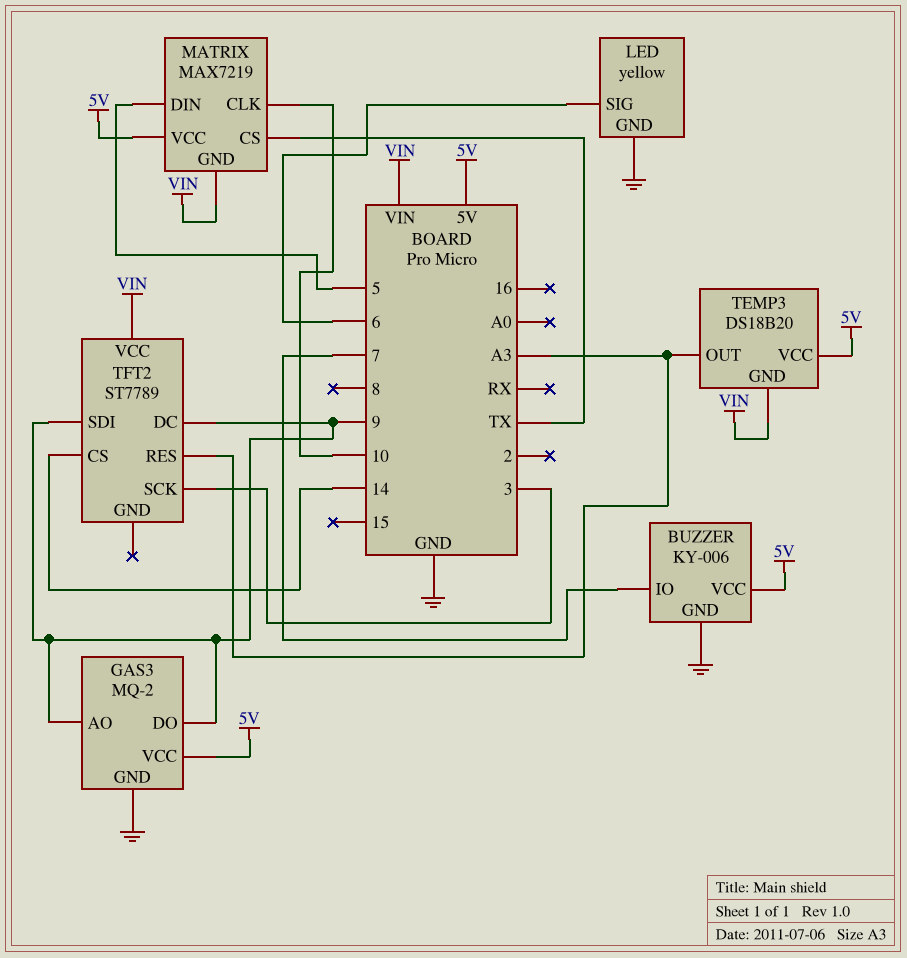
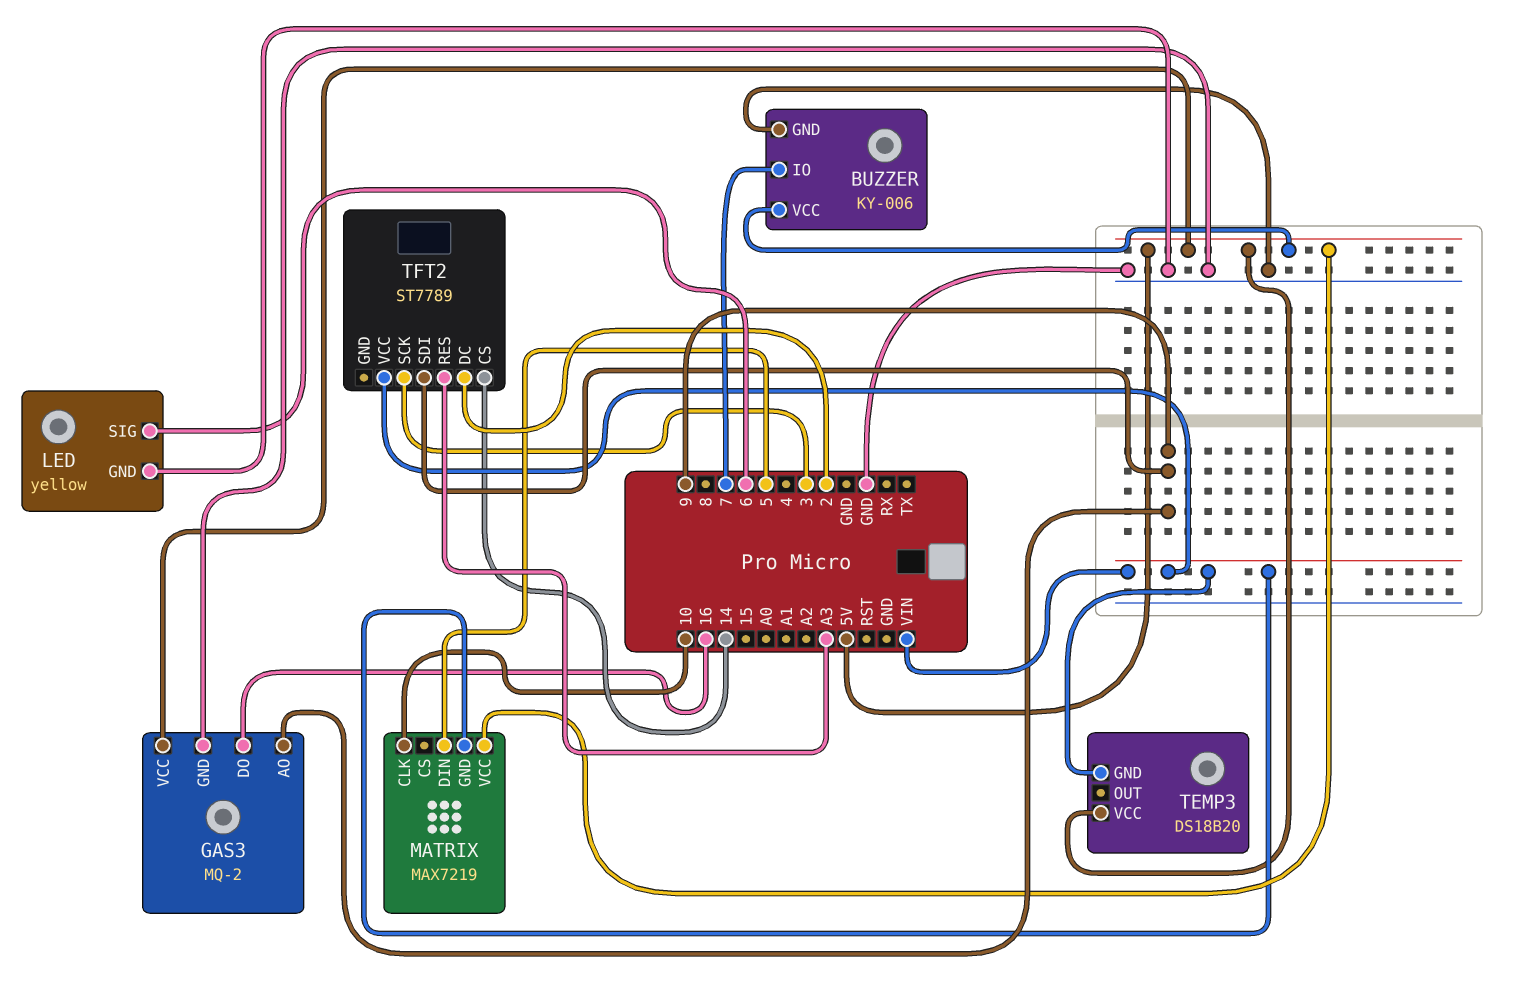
GAS3 pin DO: 9 -> 16
MATRIX pin CS: TX -> none
TEMP3 pin OUT: A3 -> none
TFT2 pin DC: 9 -> 2

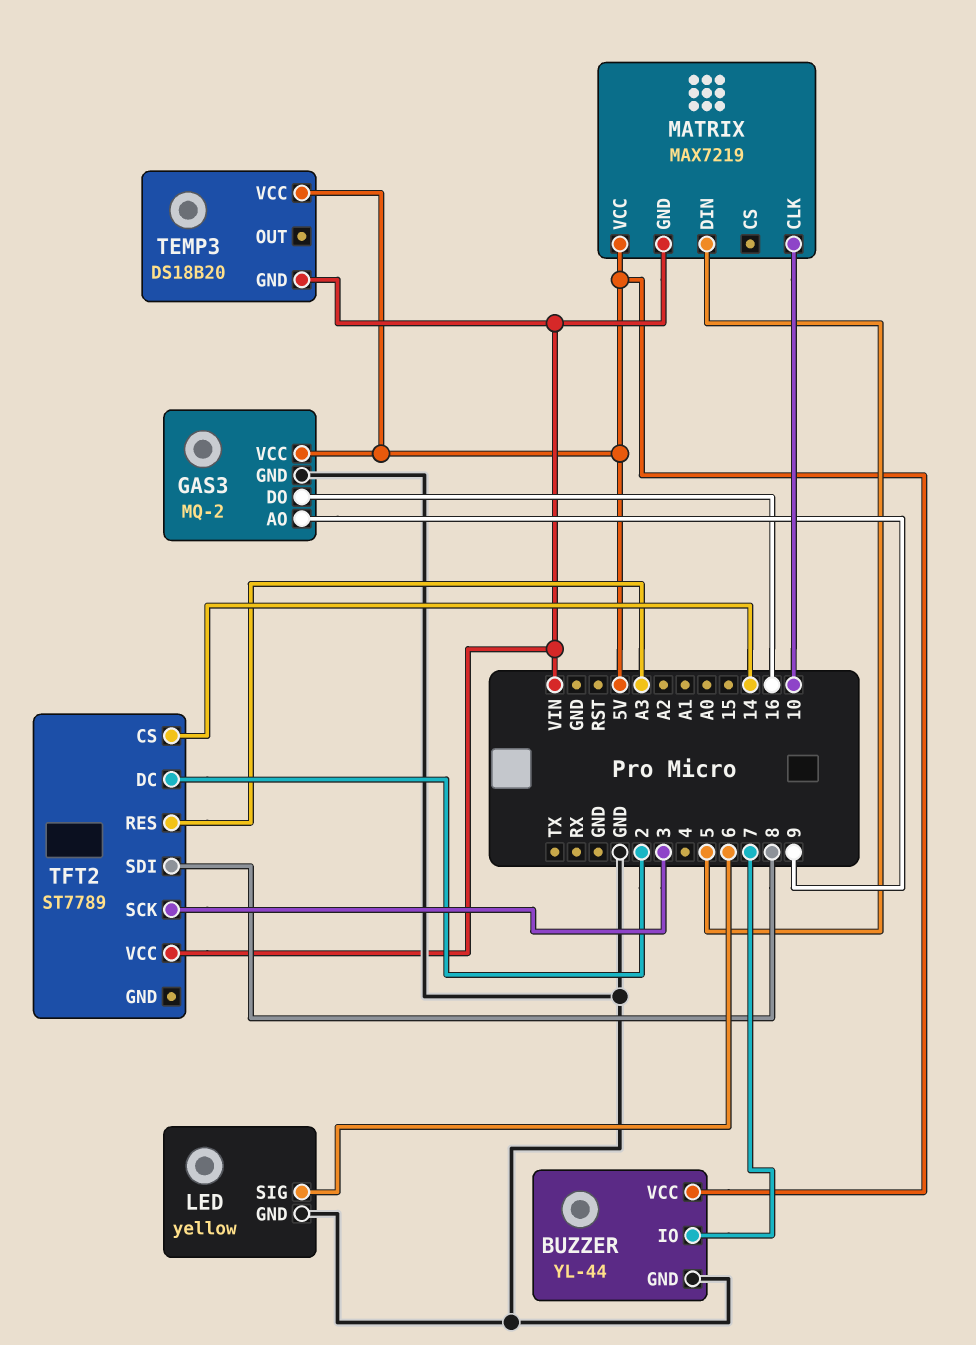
BUZZER: KY-006 -> YL-44
TFT2 pin SDI: 9 -> 8

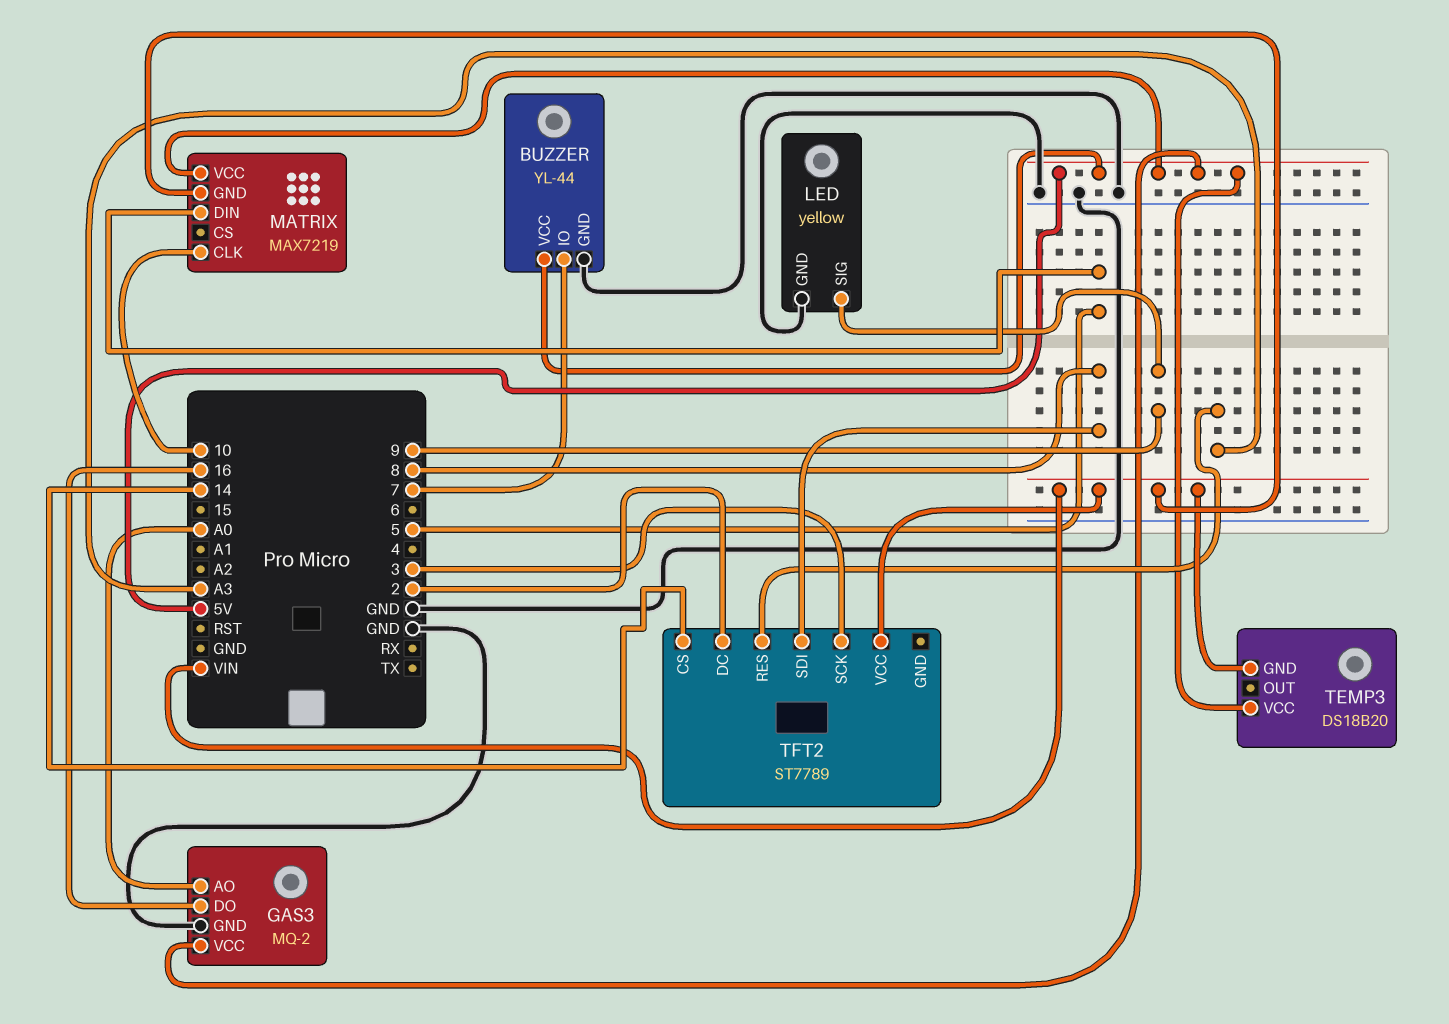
GAS3 pin AO: 9 -> A0
LED pin SIG: 6 -> 9

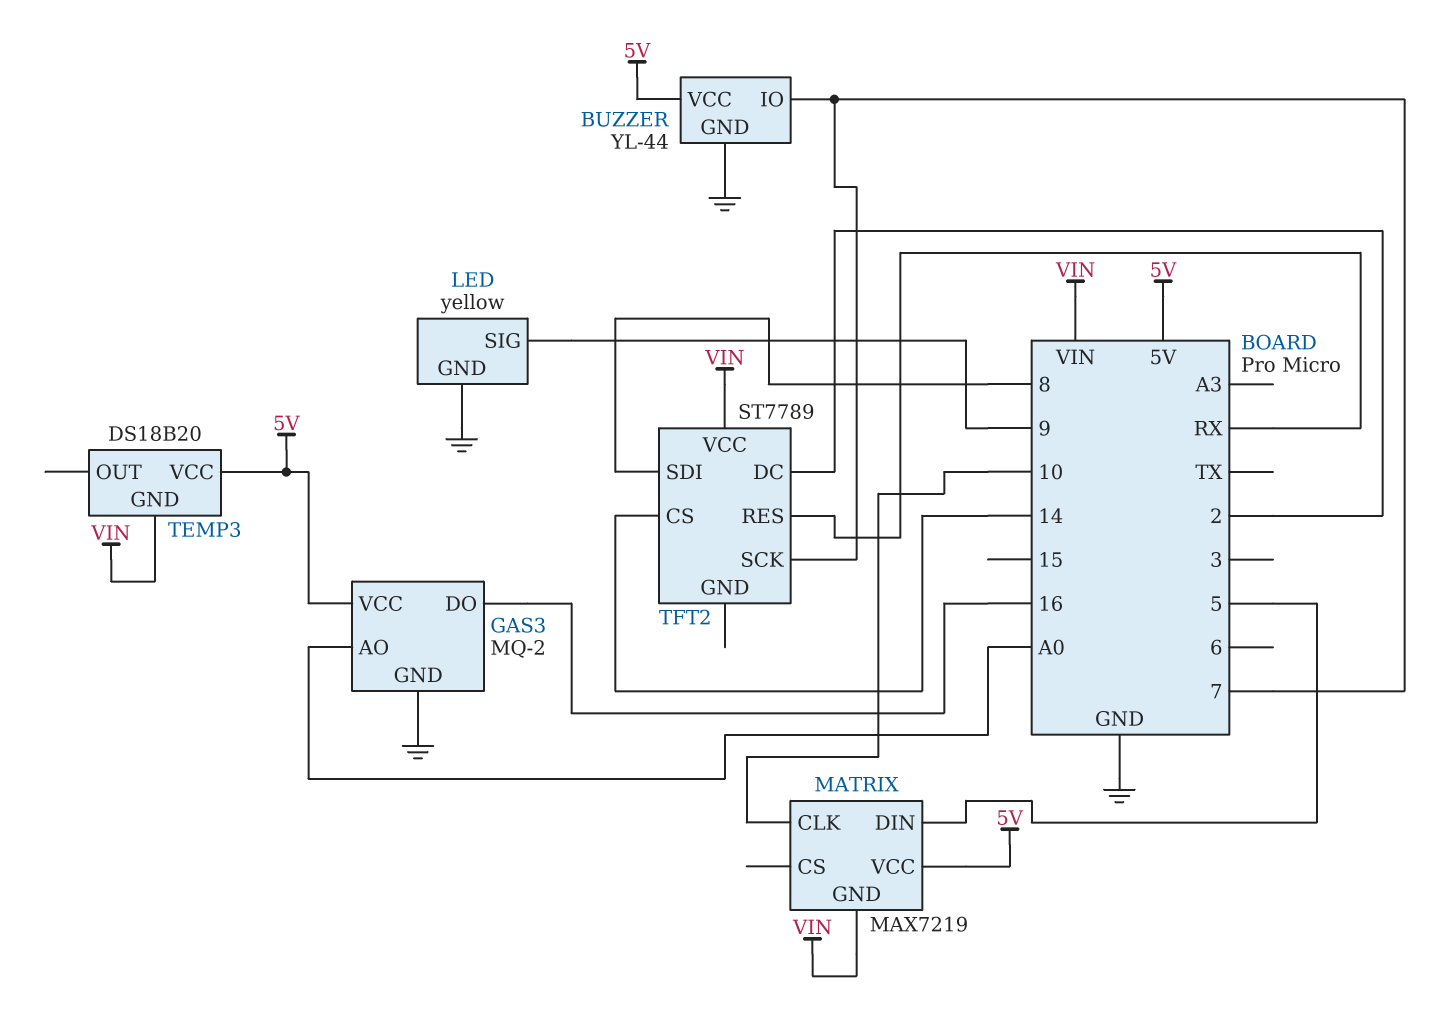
TFT2 pin RES: A3 -> RX
TFT2 pin SCK: 3 -> 7

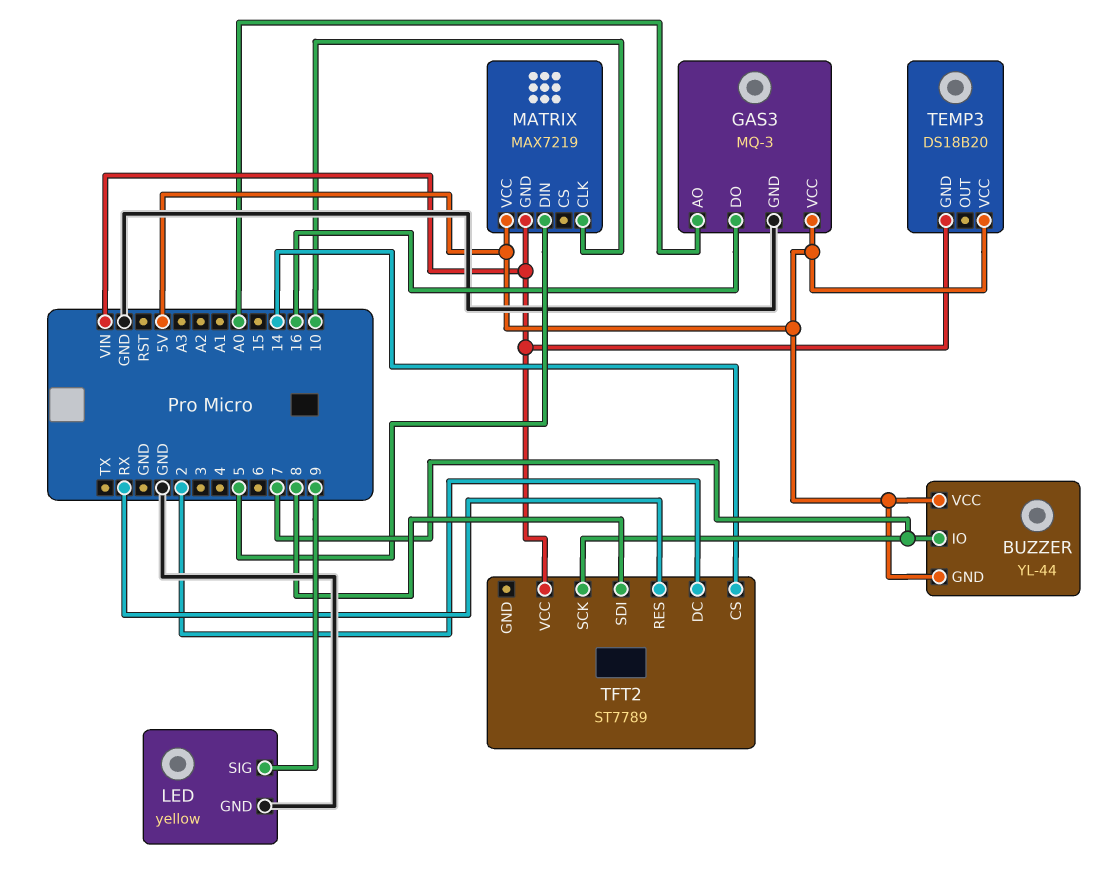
BUZZER pin GND: GND -> 5V
GAS3: MQ-2 -> MQ-3

